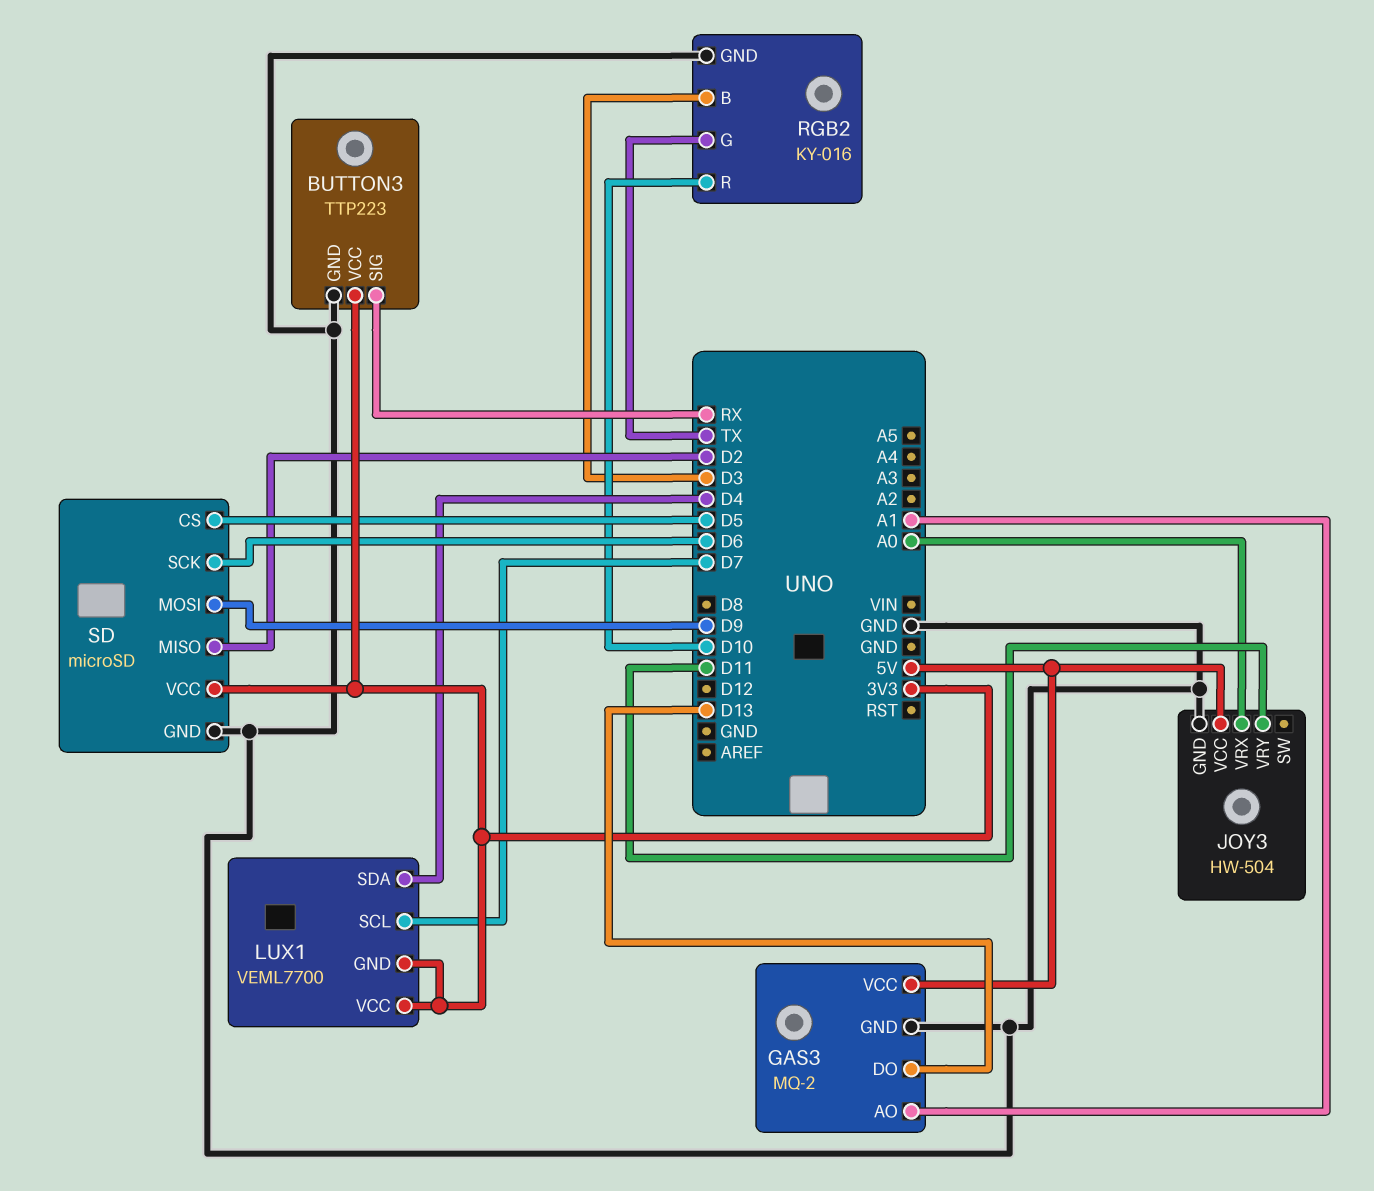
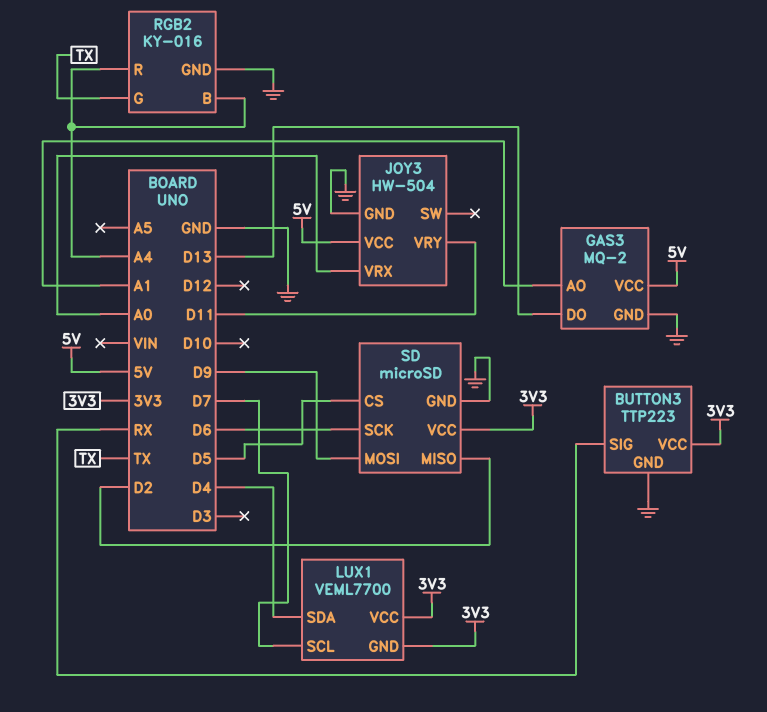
RGB2 pin B: D3 -> A4
RGB2 pin R: D10 -> A4

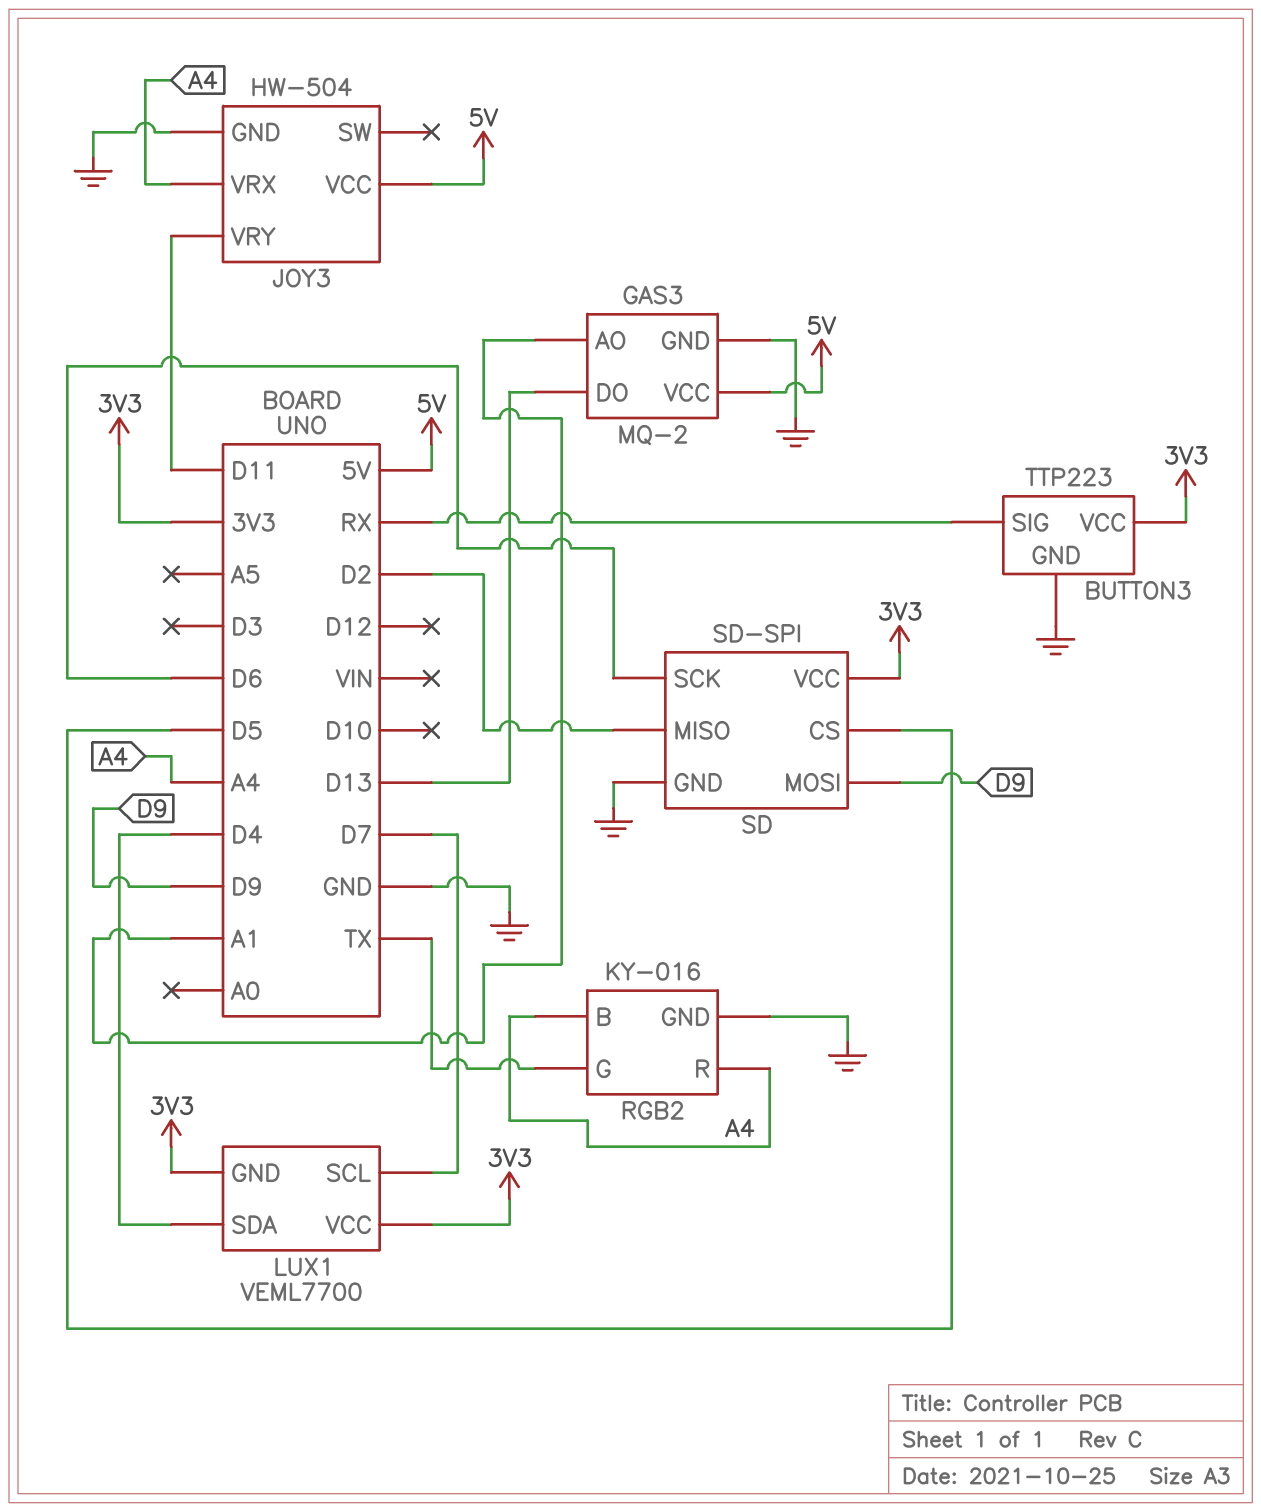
JOY3 pin VRX: A0 -> A4
SD: microSD -> SD-SPI

